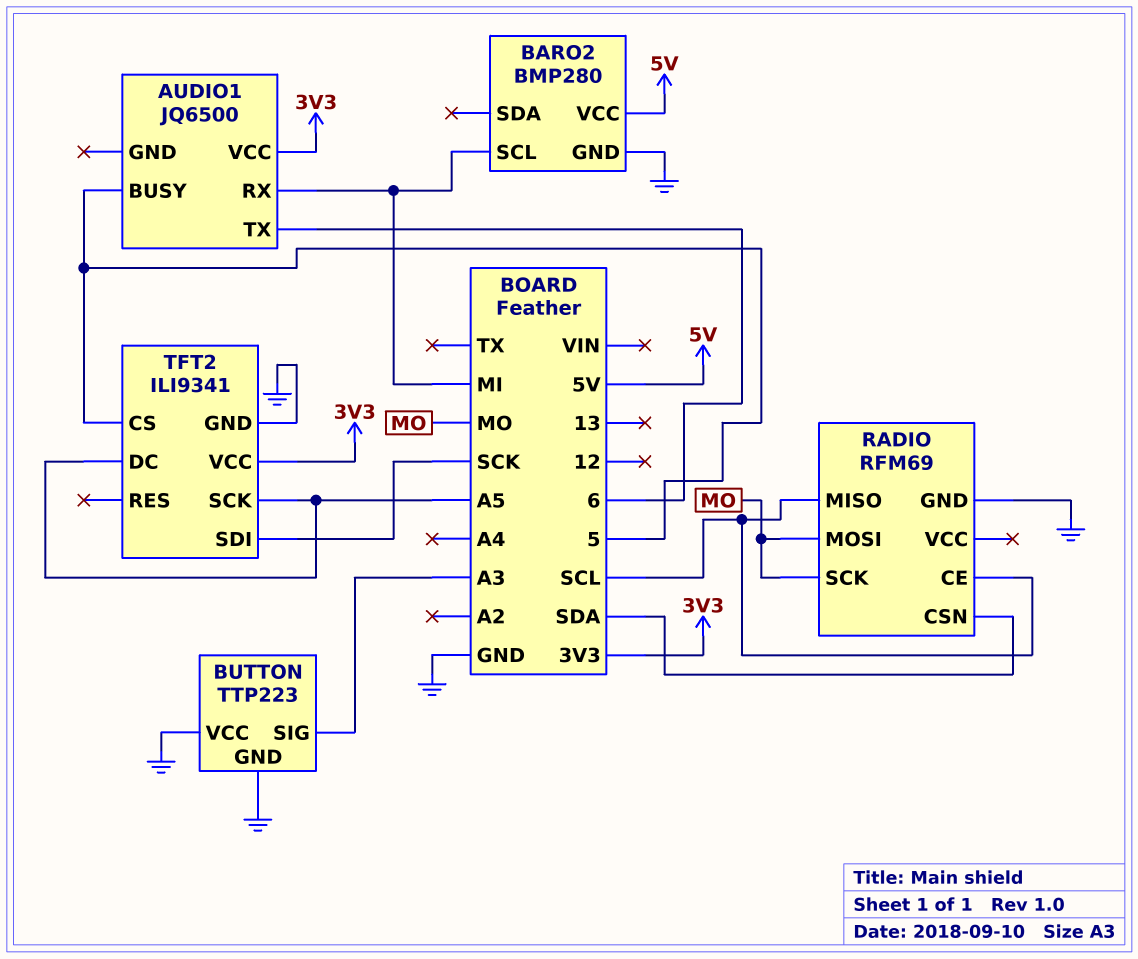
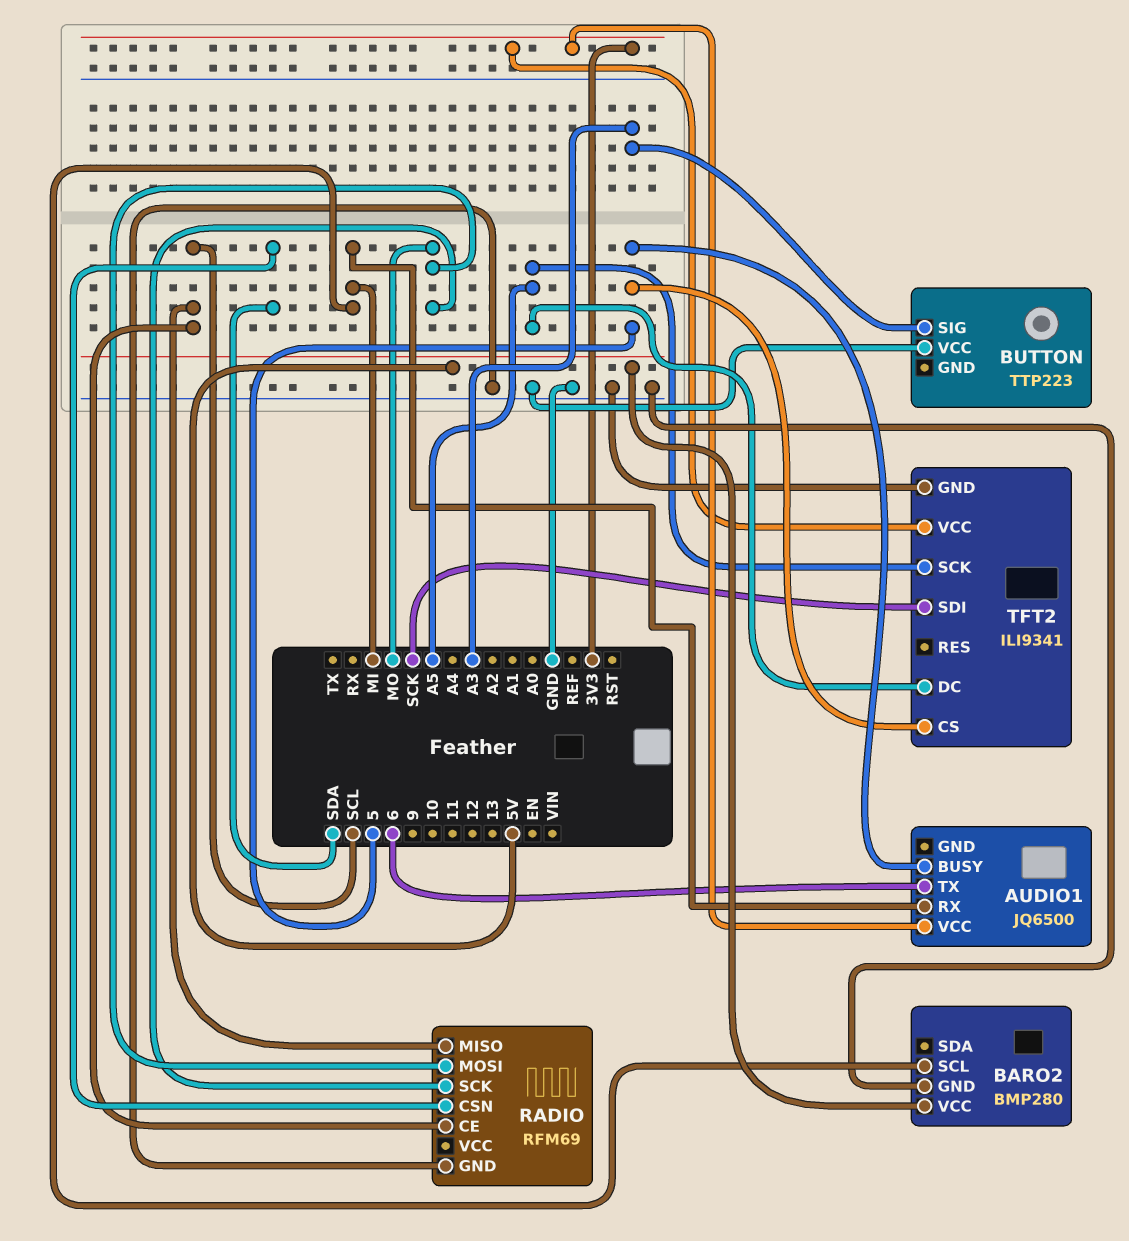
BUTTON pin GND: GND -> none

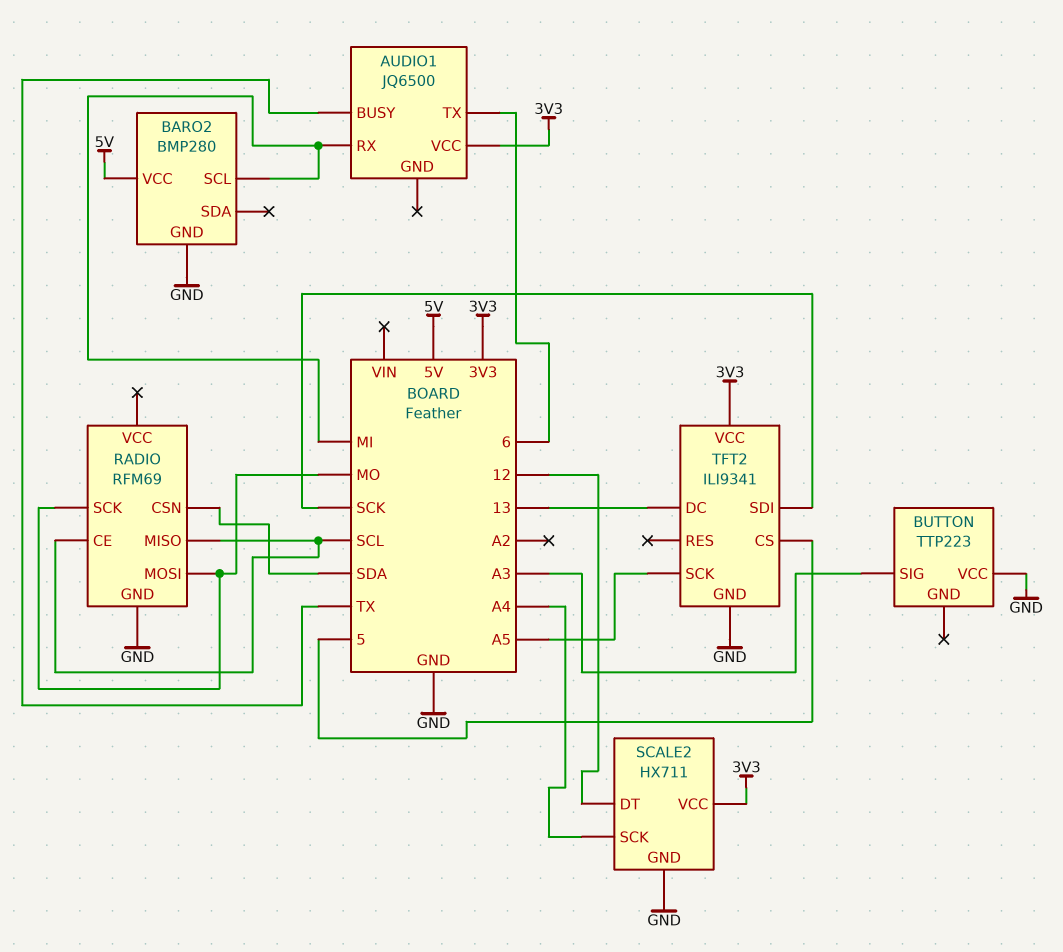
AUDIO1 pin BUSY: 5 -> TX
SCALE2: none -> HX711
SCALE2 pin DT: none -> 12
SCALE2 pin GND: none -> GND
SCALE2 pin SCK: none -> A4
SCALE2 pin VCC: none -> 3V3
TFT2 pin DC: A5 -> 13

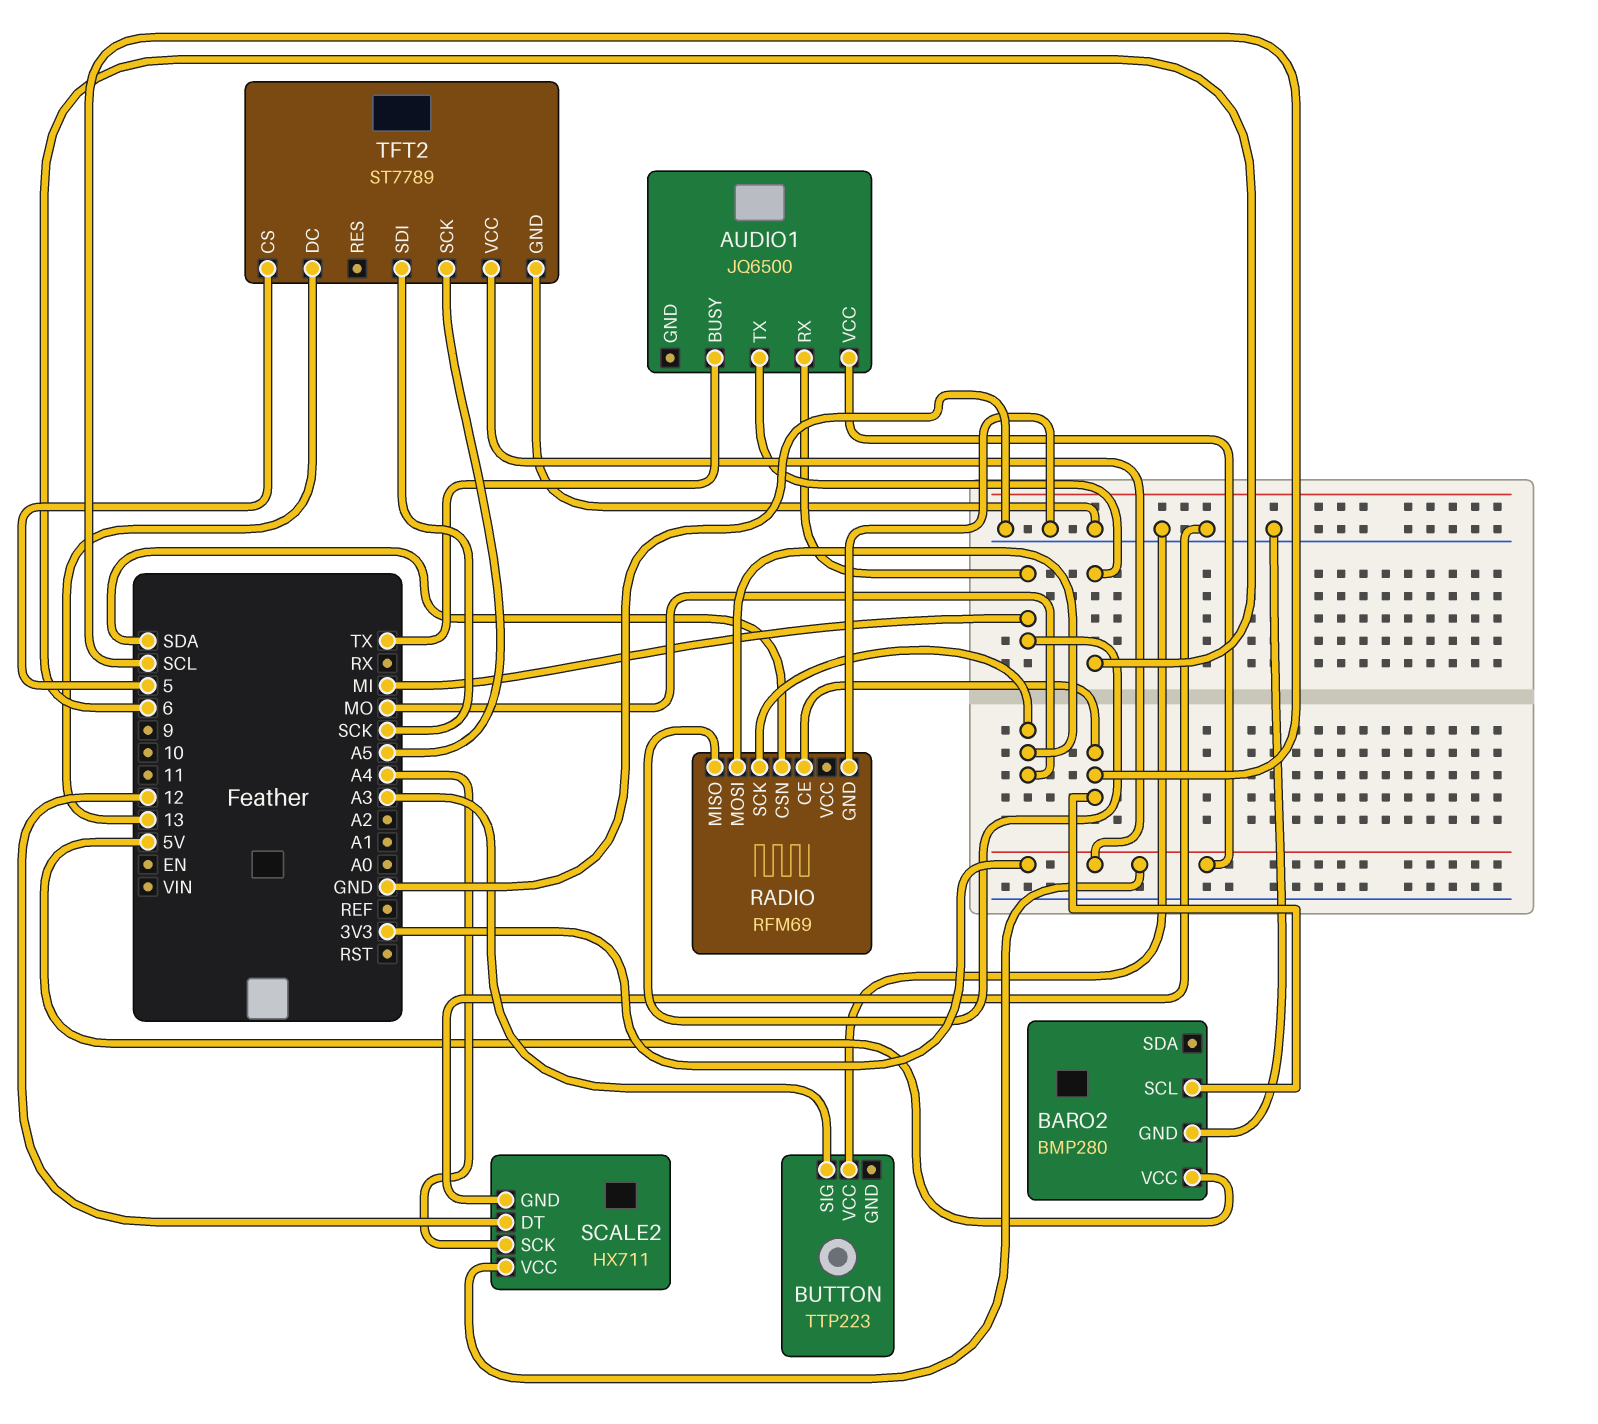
BARO2 pin SCL: MI -> SCL
RADIO pin MISO: SCL -> MI
TFT2: ILI9341 -> ST7789

